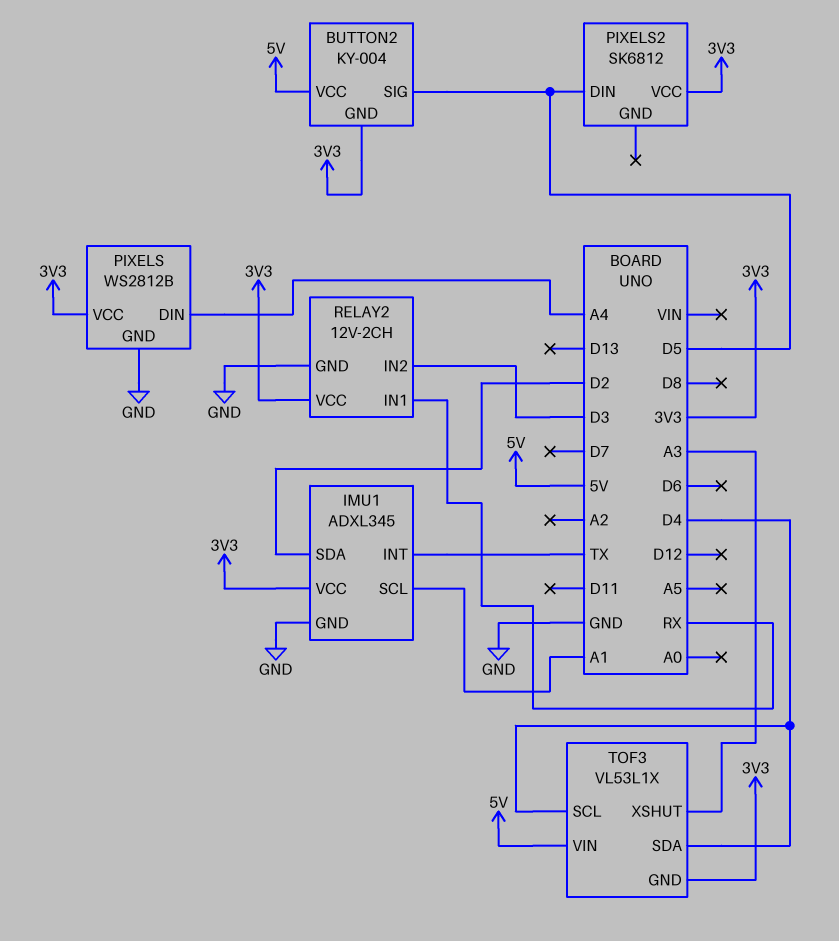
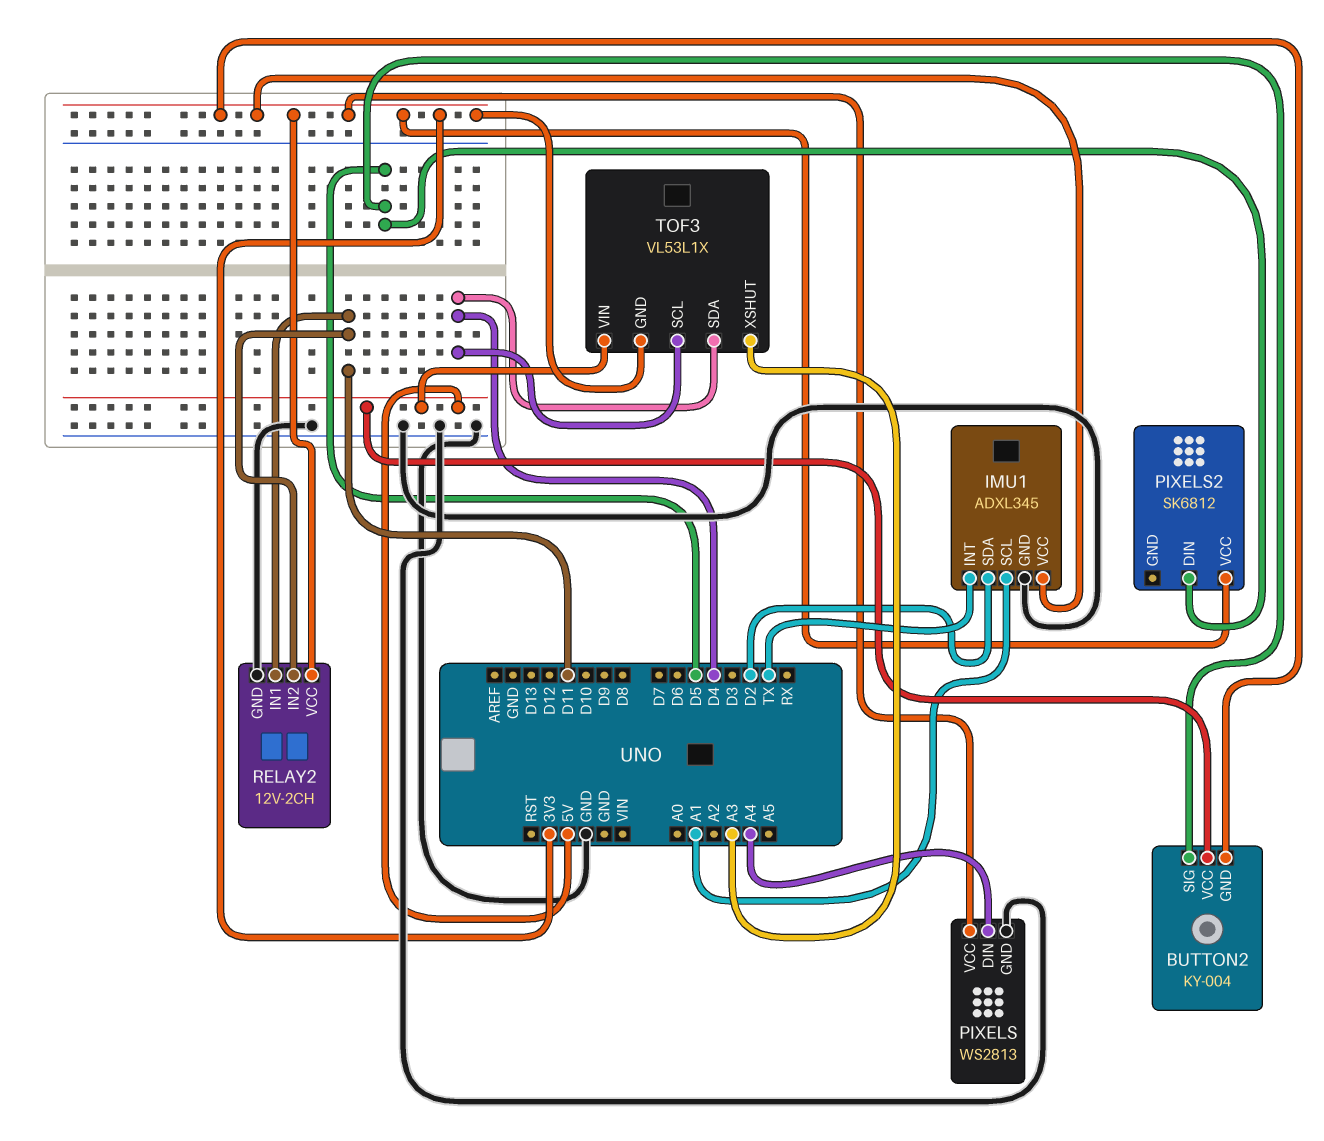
PIXELS: WS2812B -> WS2813
RELAY2 pin IN1: RX -> D11
RELAY2 pin IN2: D3 -> D11

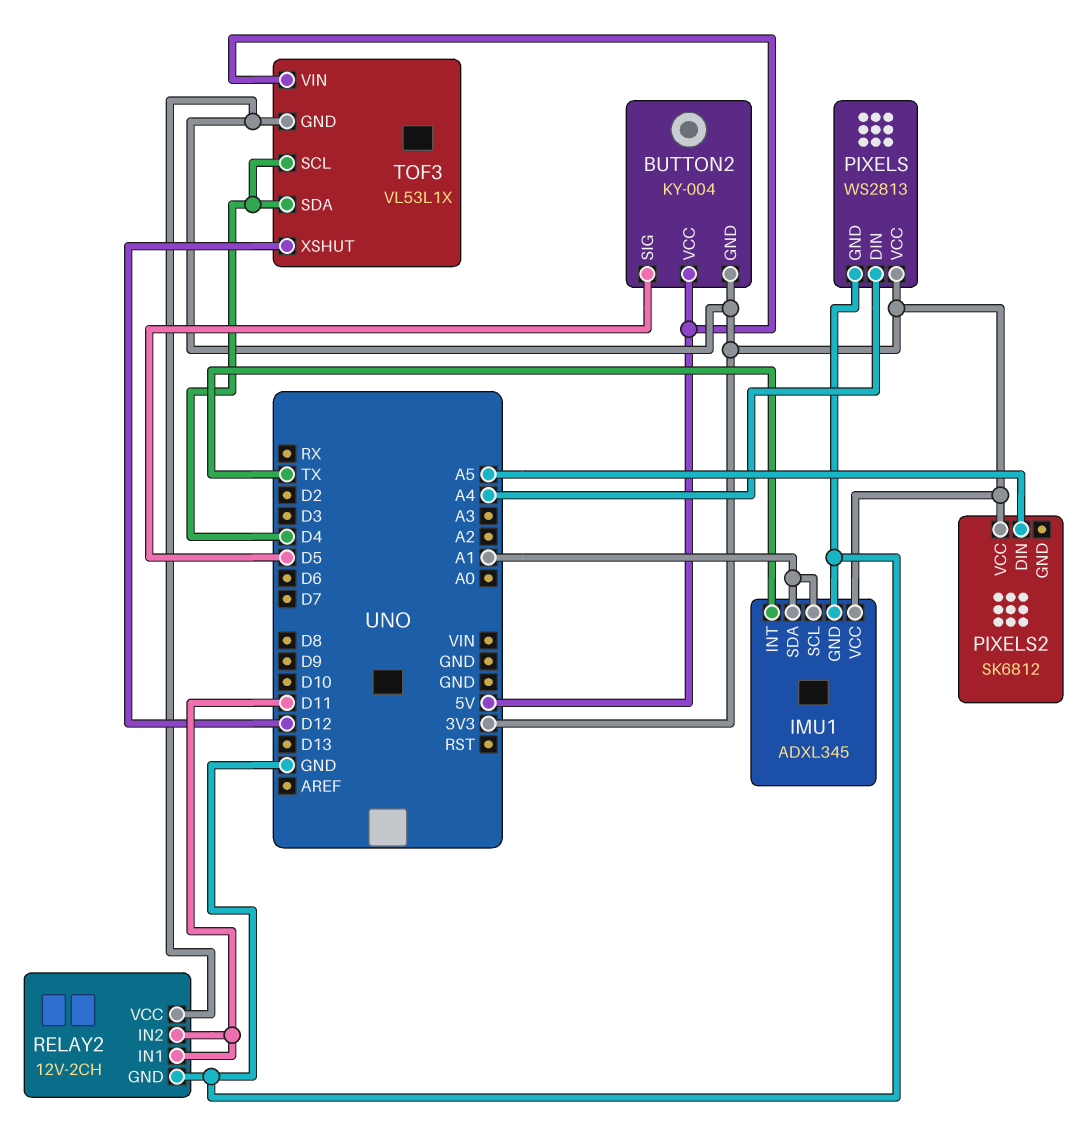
IMU1 pin SDA: D2 -> A1
PIXELS2 pin DIN: D5 -> A5
TOF3 pin XSHUT: A3 -> D12

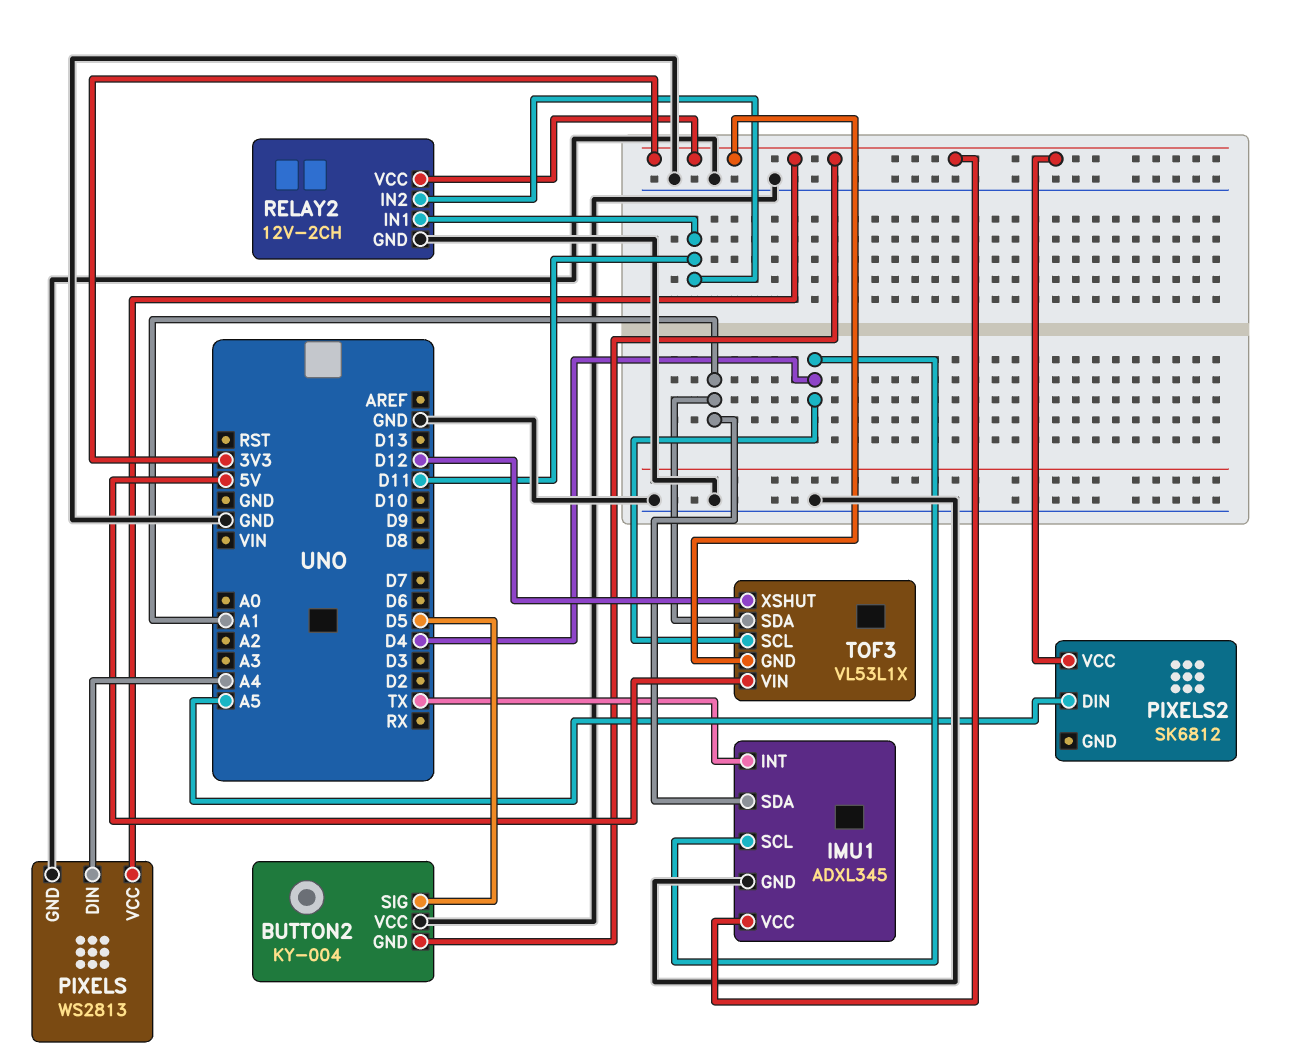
BUTTON2 pin VCC: 5V -> GND
IMU1 pin SCL: A1 -> D4
TOF3 pin SDA: D4 -> A1

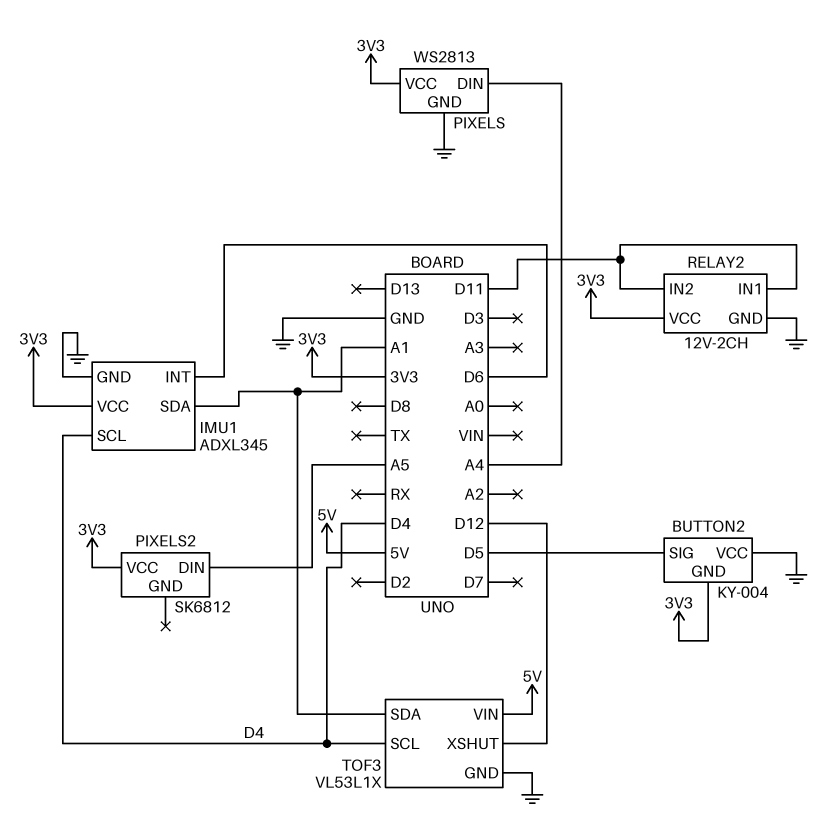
IMU1 pin INT: TX -> D6
TOF3 pin GND: 3V3 -> GND

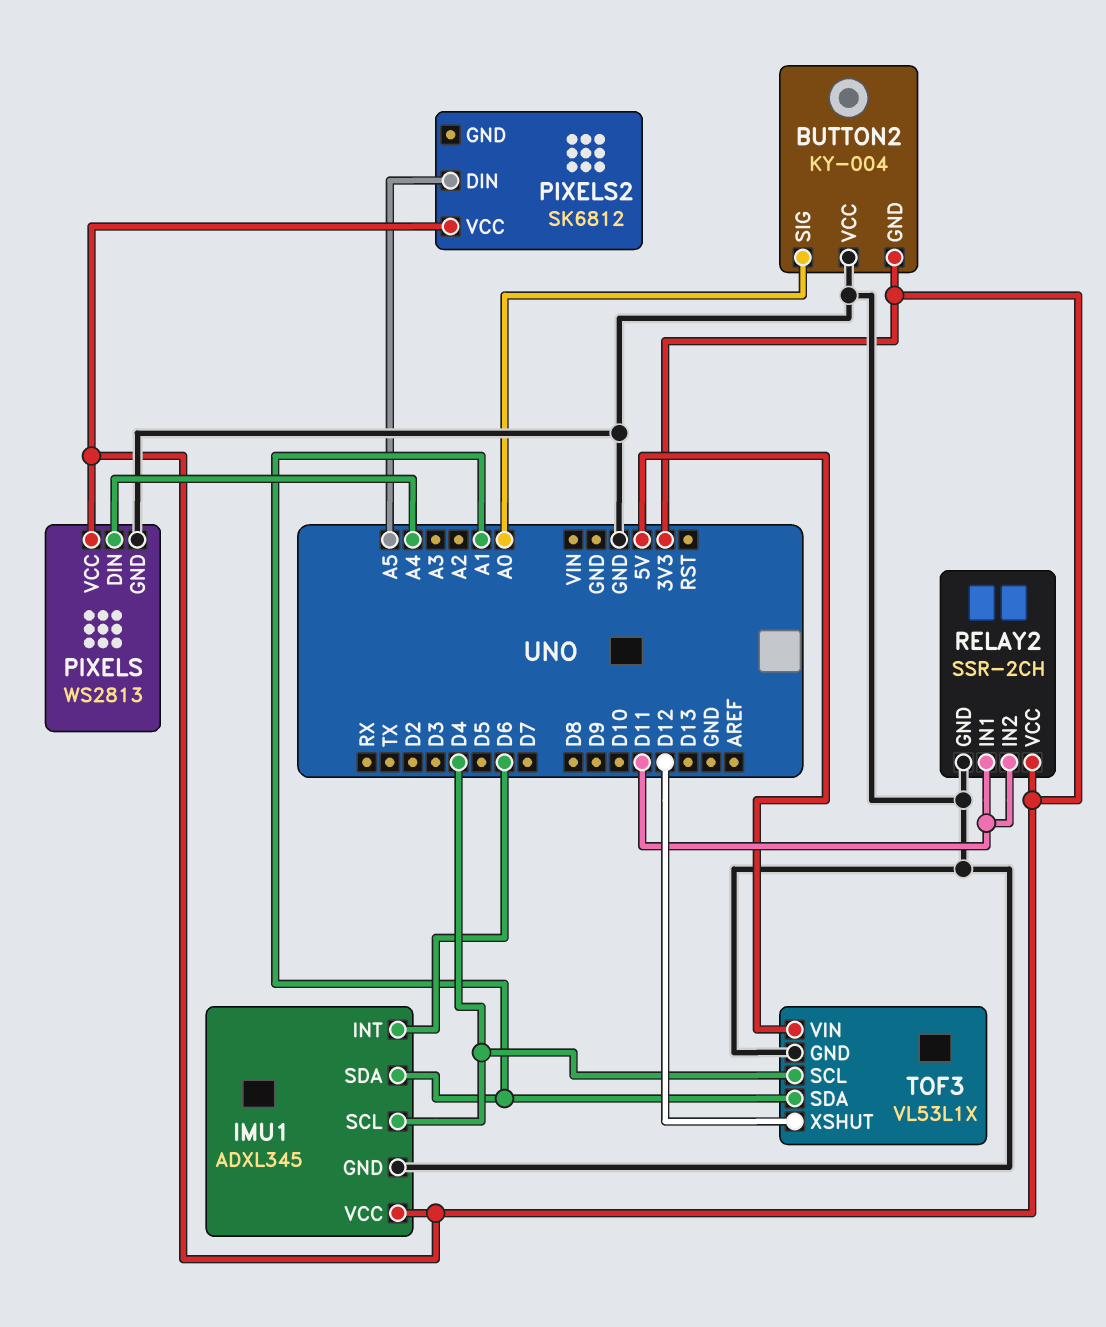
BUTTON2 pin SIG: D5 -> A0
RELAY2: 12V-2CH -> SSR-2CH

